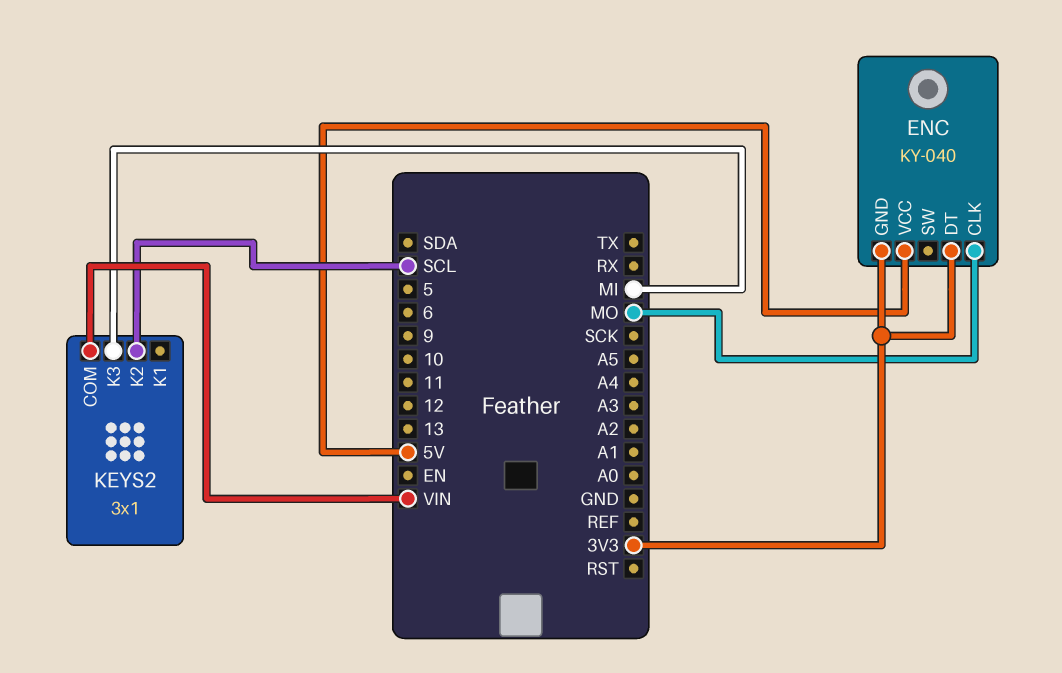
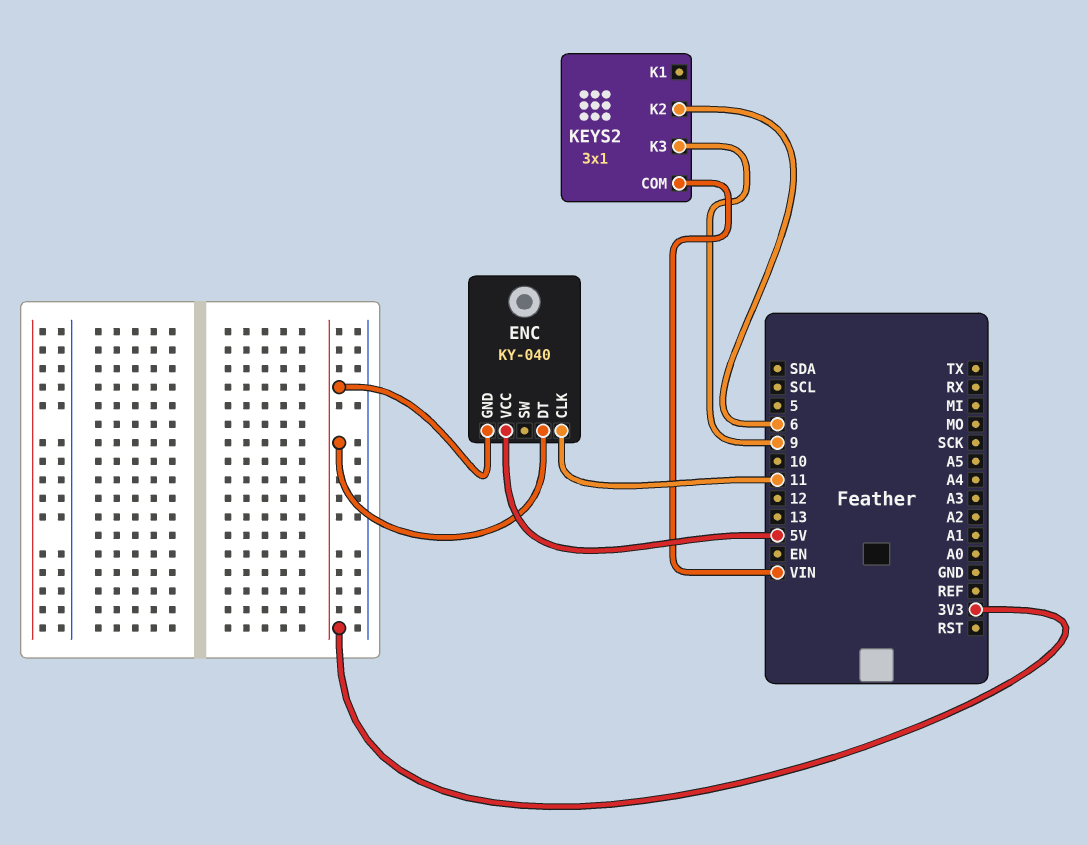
ENC pin CLK: MO -> 11
KEYS2 pin K2: SCL -> 6
KEYS2 pin K3: MI -> 9

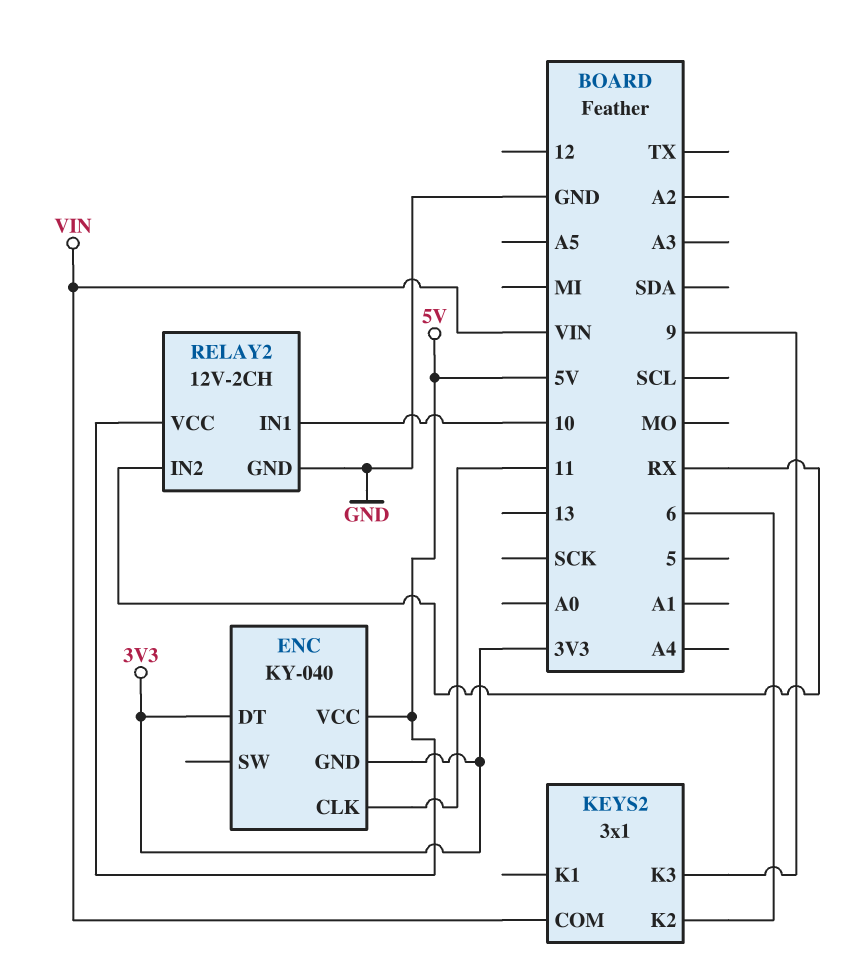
RELAY2: none -> 12V-2CH
RELAY2 pin GND: none -> GND
RELAY2 pin IN1: none -> 10
RELAY2 pin IN2: none -> RX
RELAY2 pin VCC: none -> 5V

